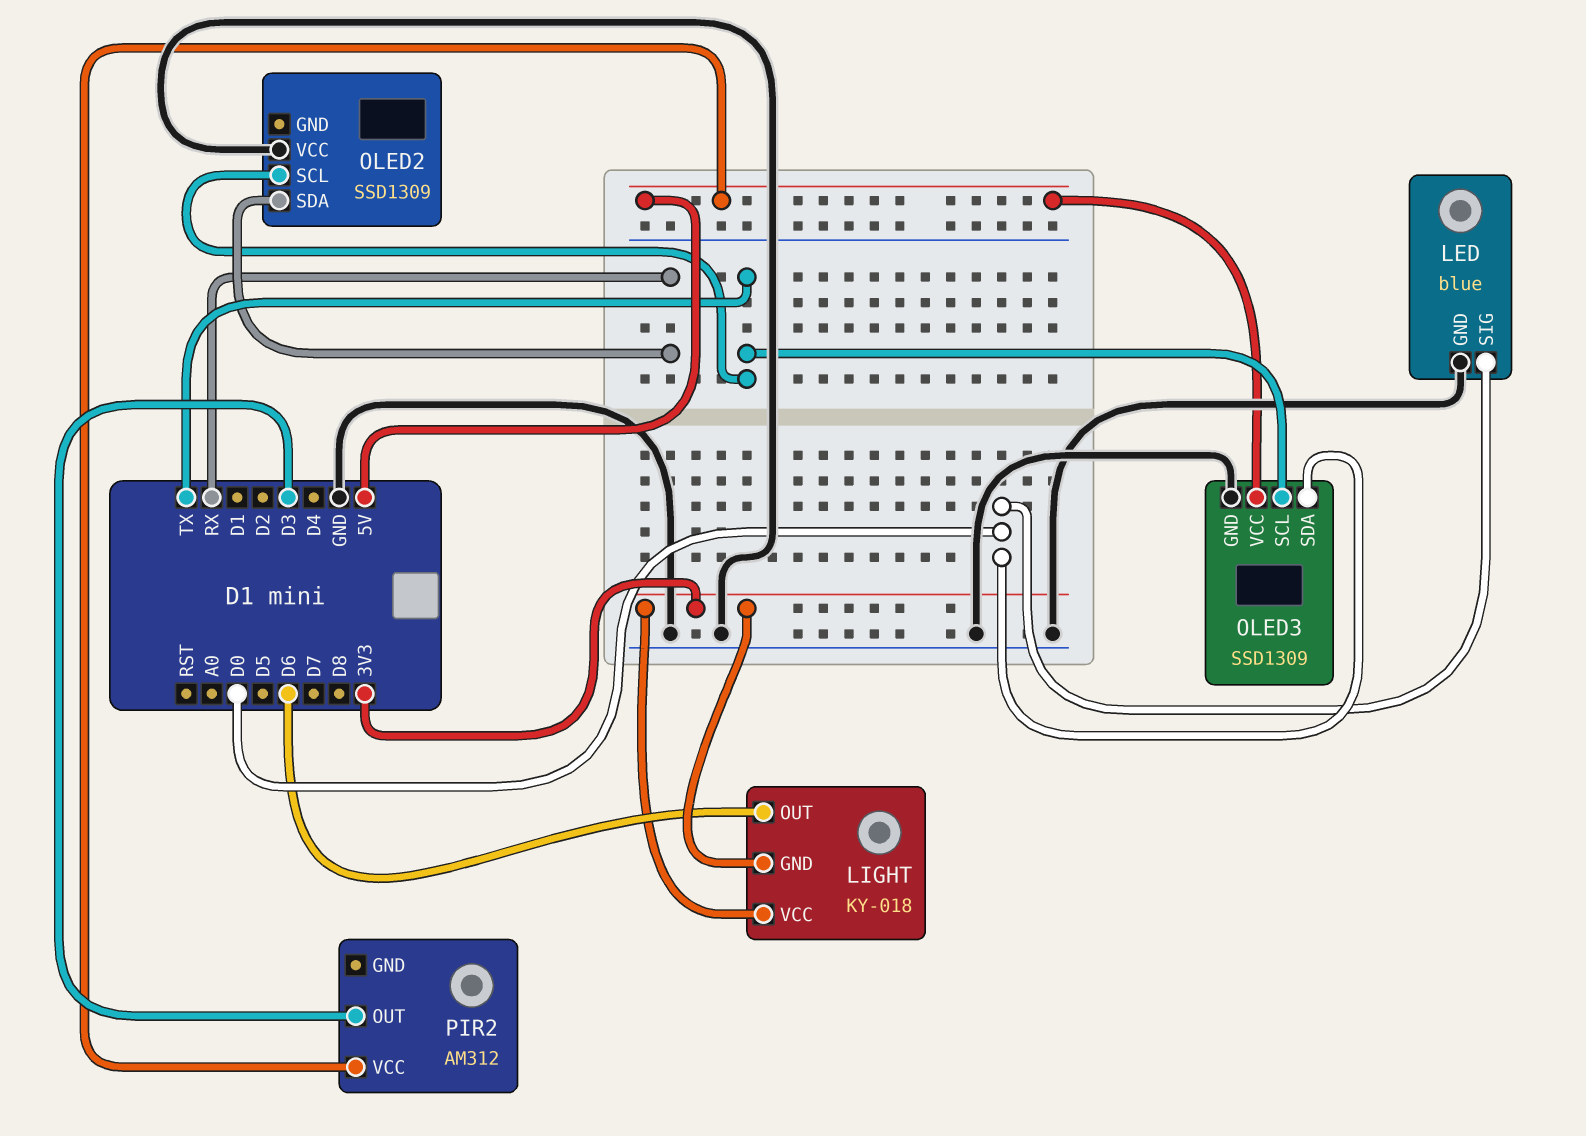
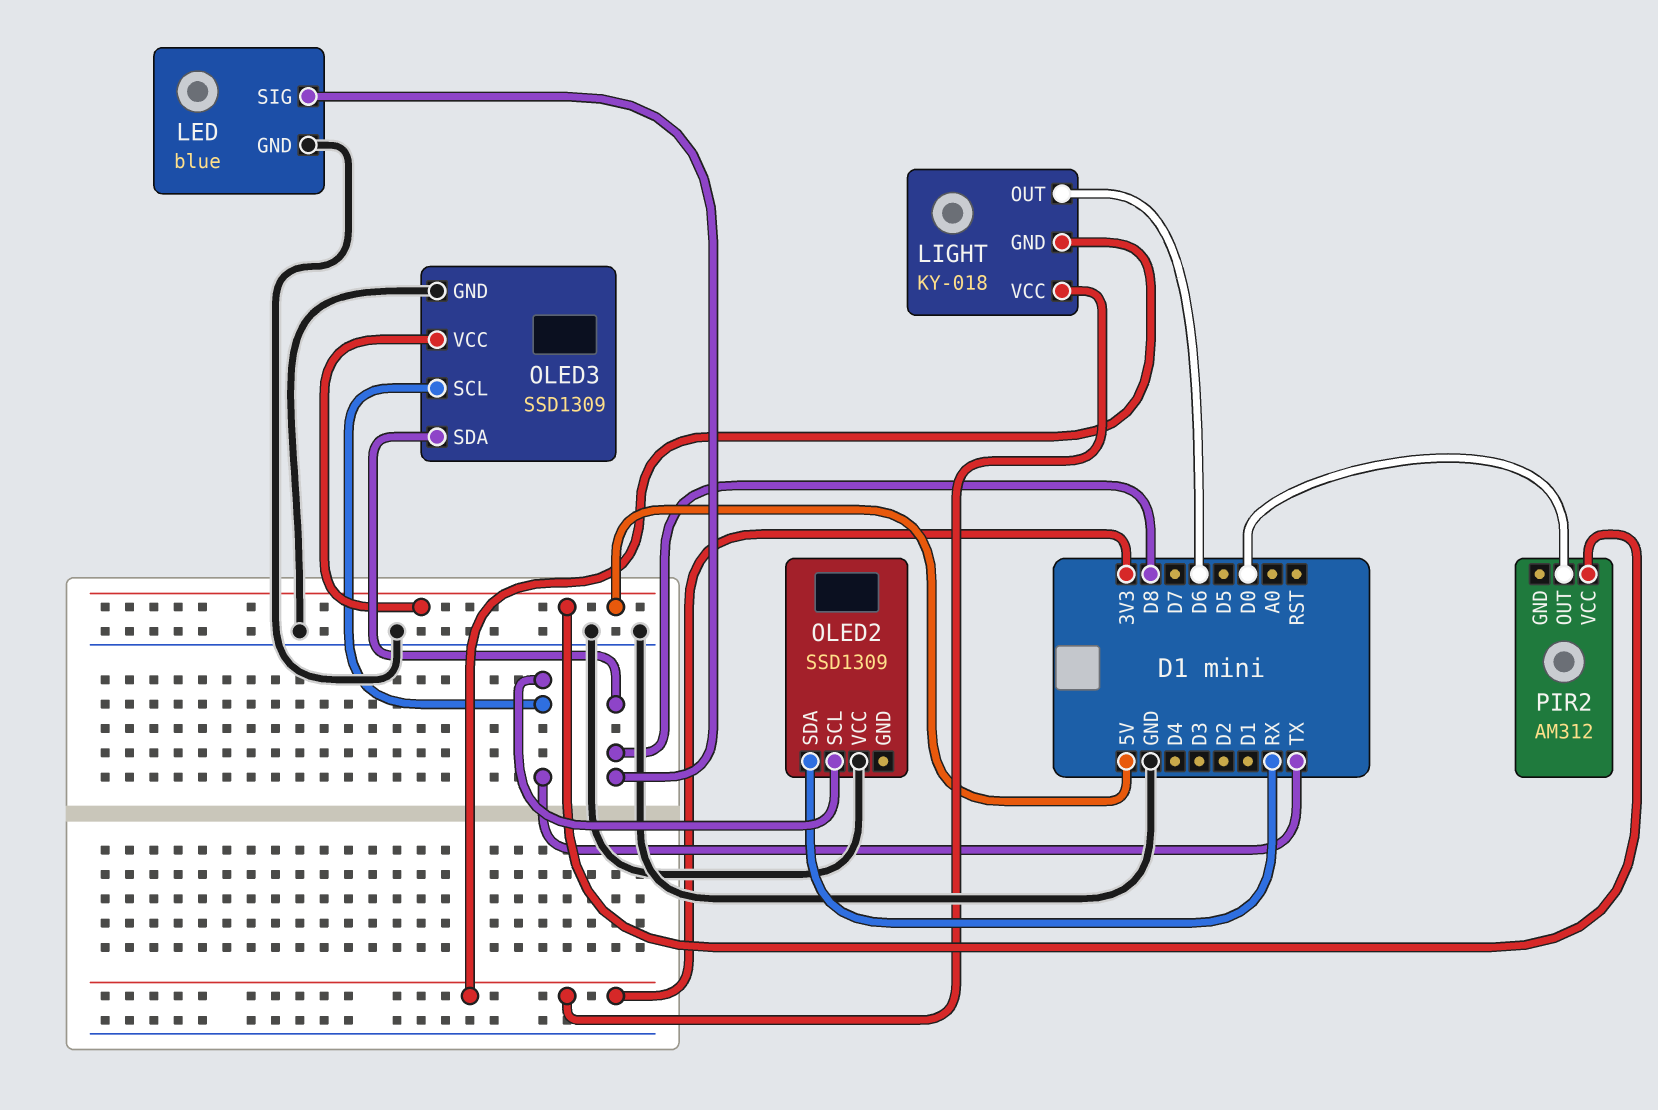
LED pin SIG: D0 -> D8
OLED3 pin SDA: D0 -> D8
PIR2 pin OUT: D3 -> D0

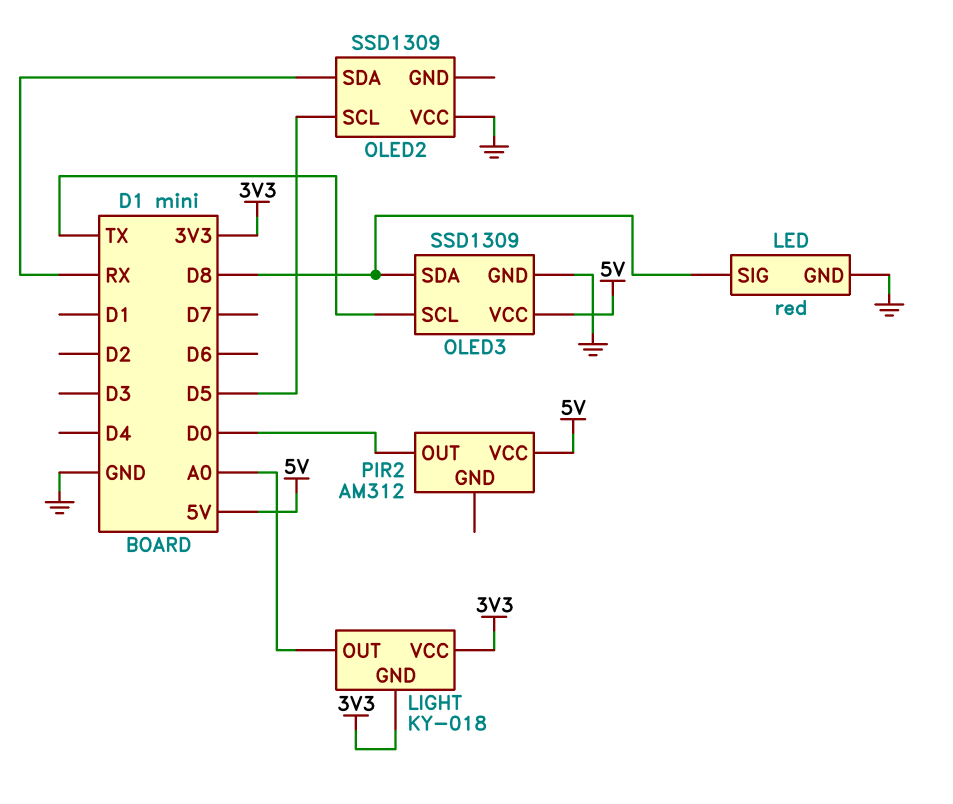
LED: blue -> red
LIGHT pin OUT: D6 -> A0
OLED2 pin SCL: TX -> D5

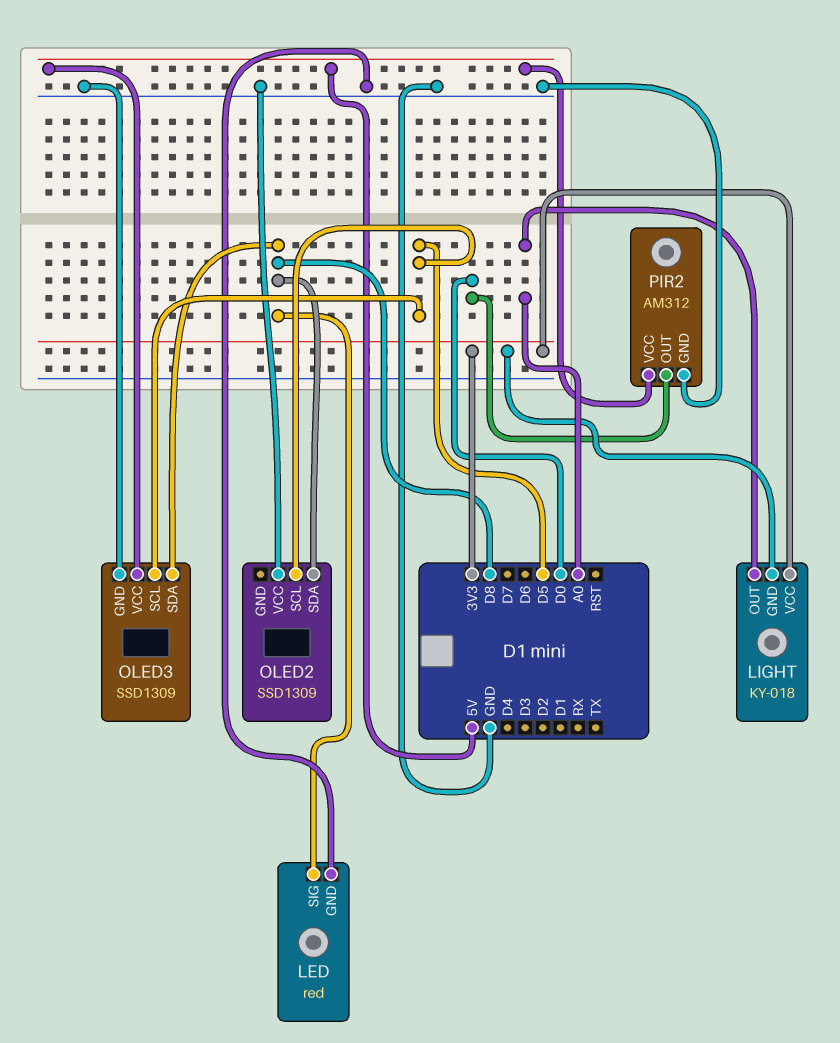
OLED2 pin SDA: RX -> D8
OLED3 pin SCL: TX -> D5
PIR2 pin GND: none -> GND

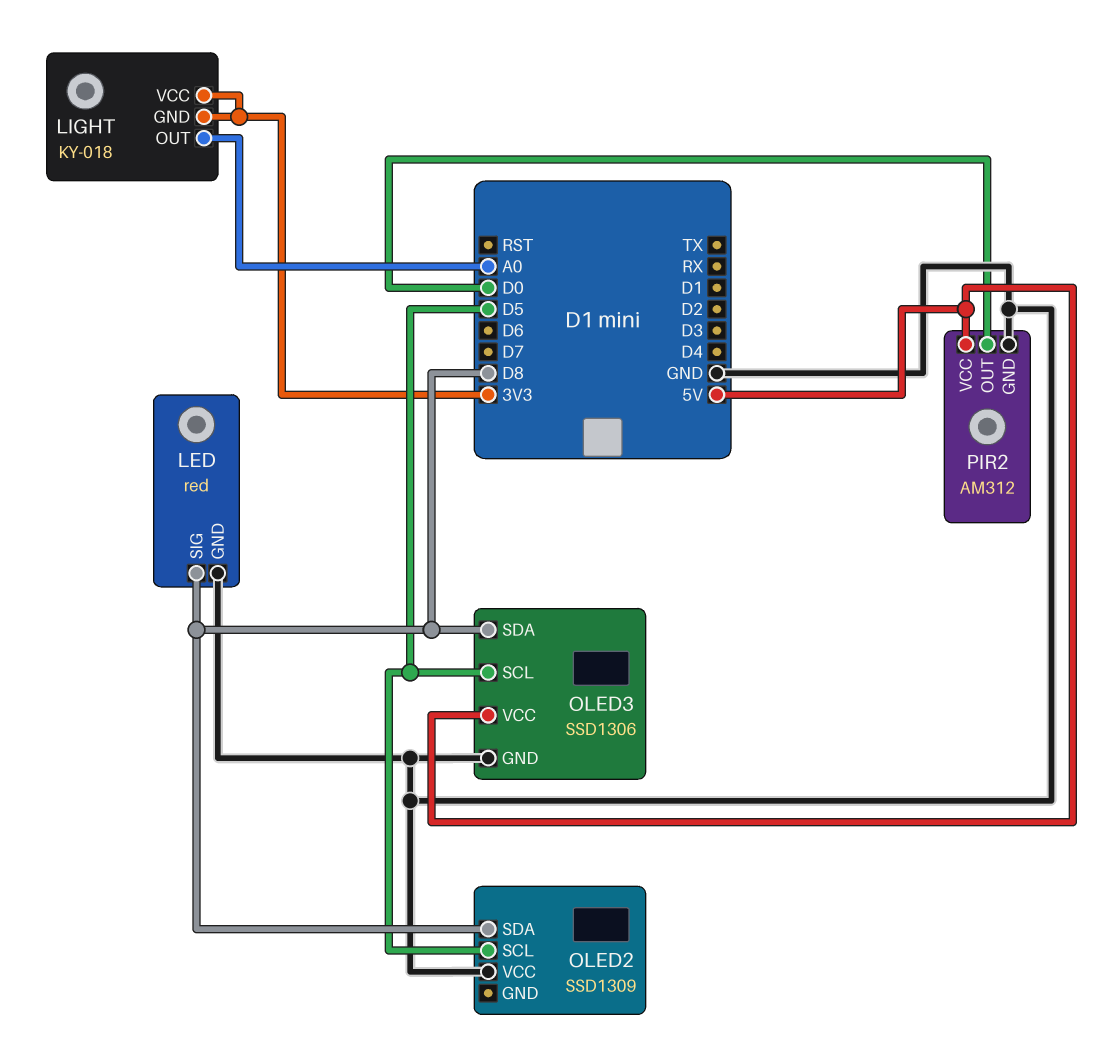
OLED3: SSD1309 -> SSD1306

